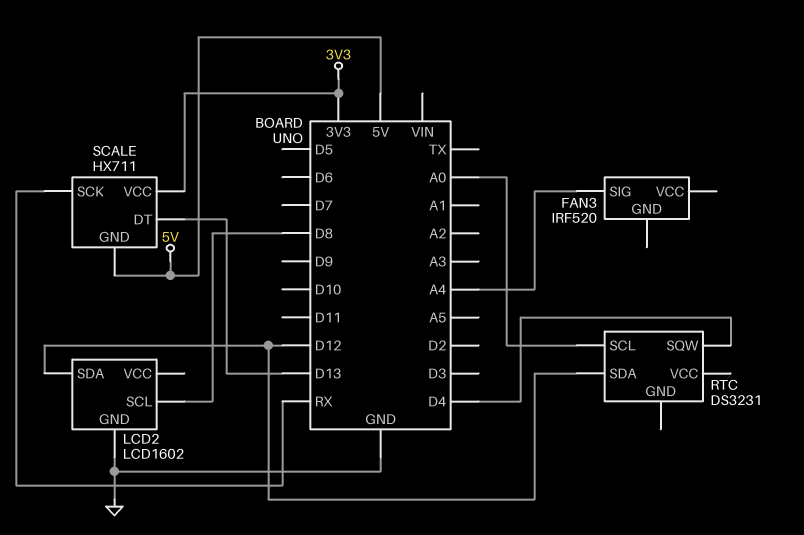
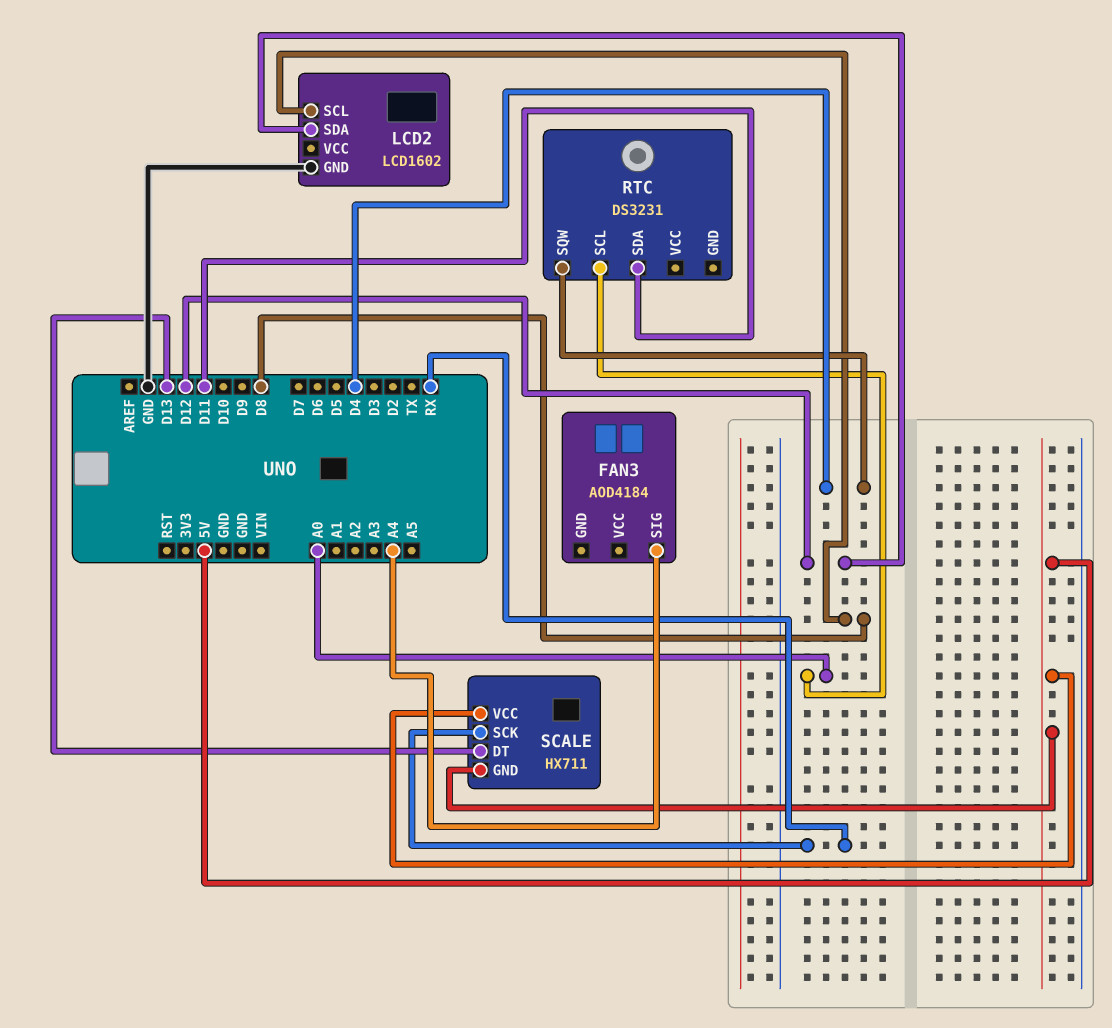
FAN3: IRF520 -> AOD4184
RTC pin SDA: D12 -> D11
SCALE pin VCC: 3V3 -> 5V

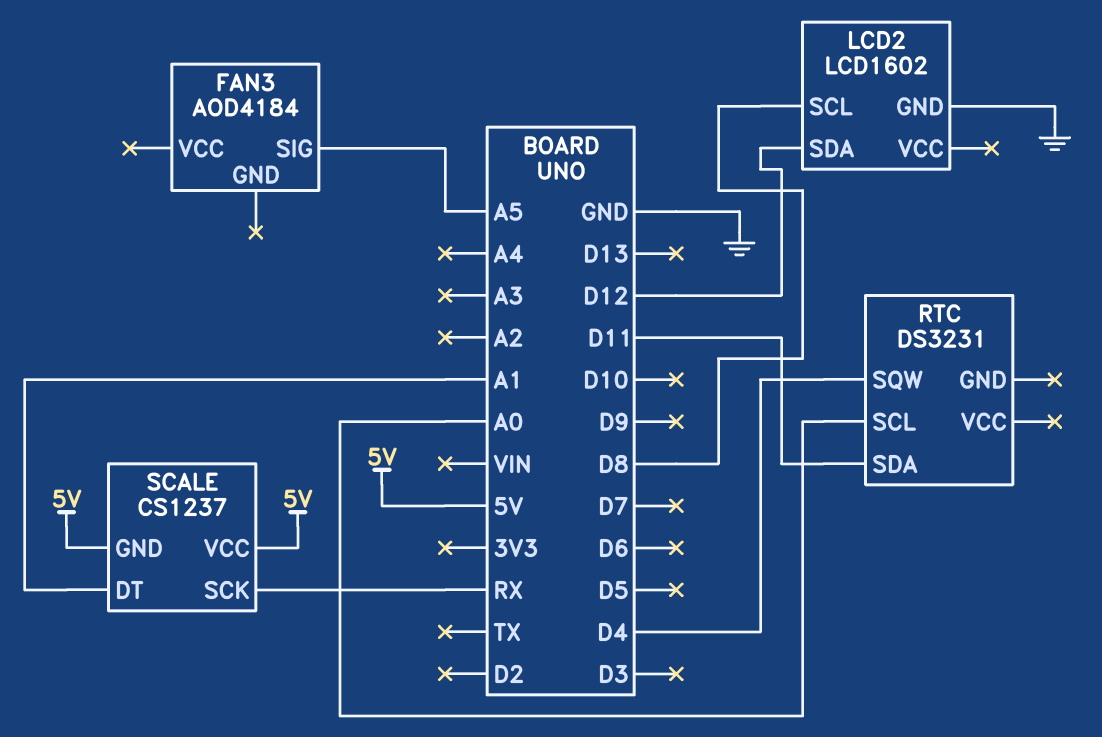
FAN3 pin SIG: A4 -> A5
SCALE: HX711 -> CS1237
SCALE pin DT: D13 -> A1

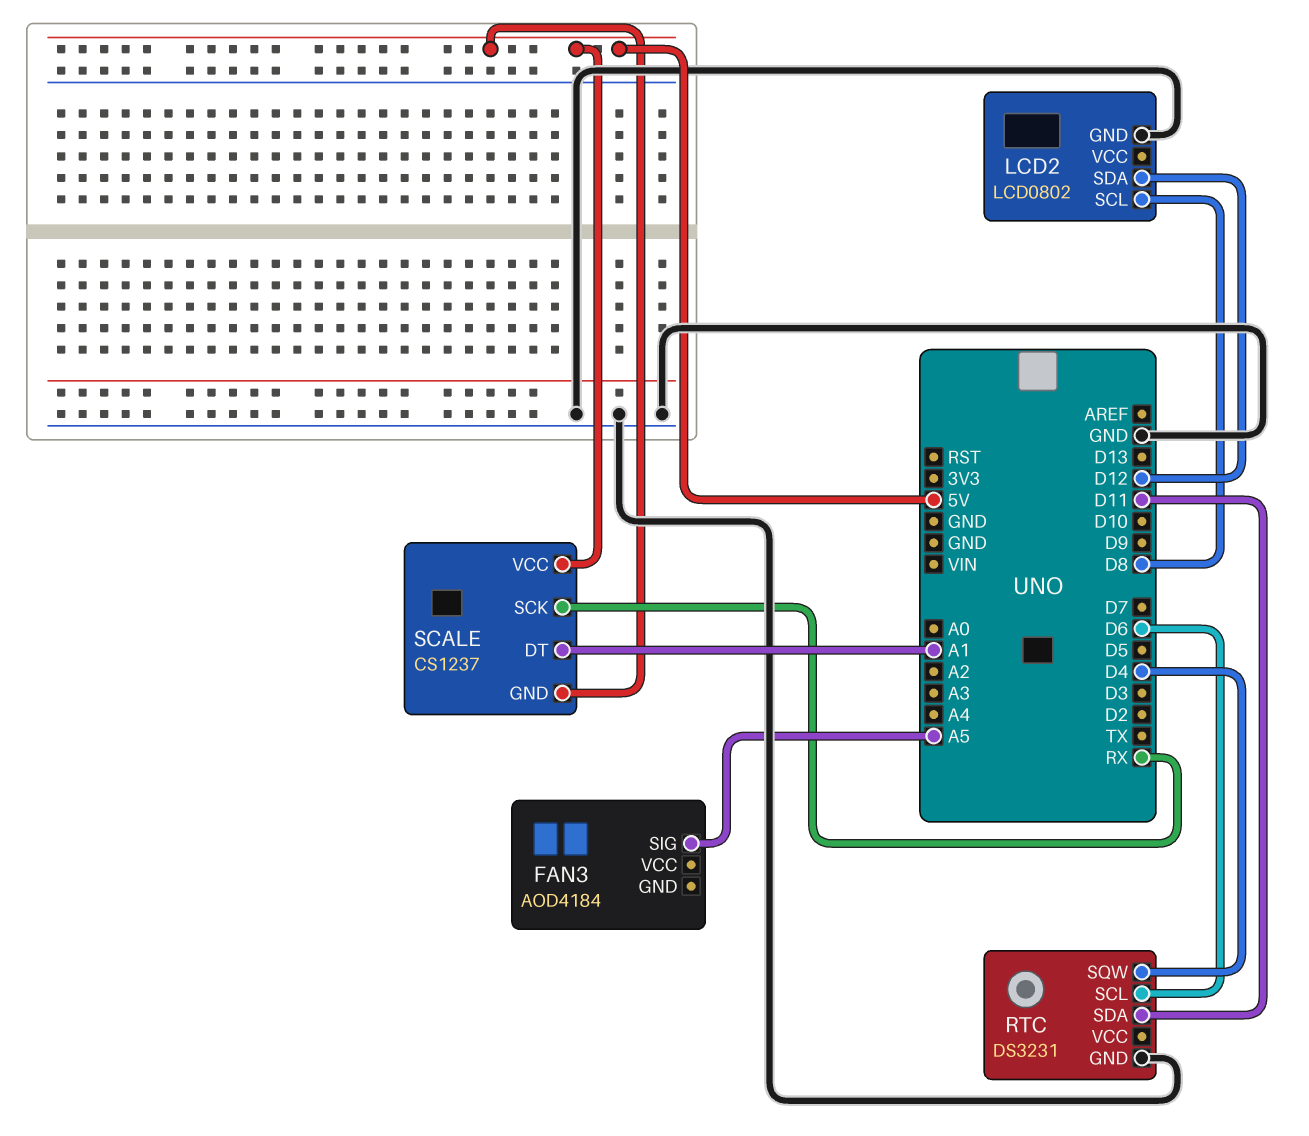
LCD2: LCD1602 -> LCD0802
RTC pin GND: none -> GND
RTC pin SCL: A0 -> D6

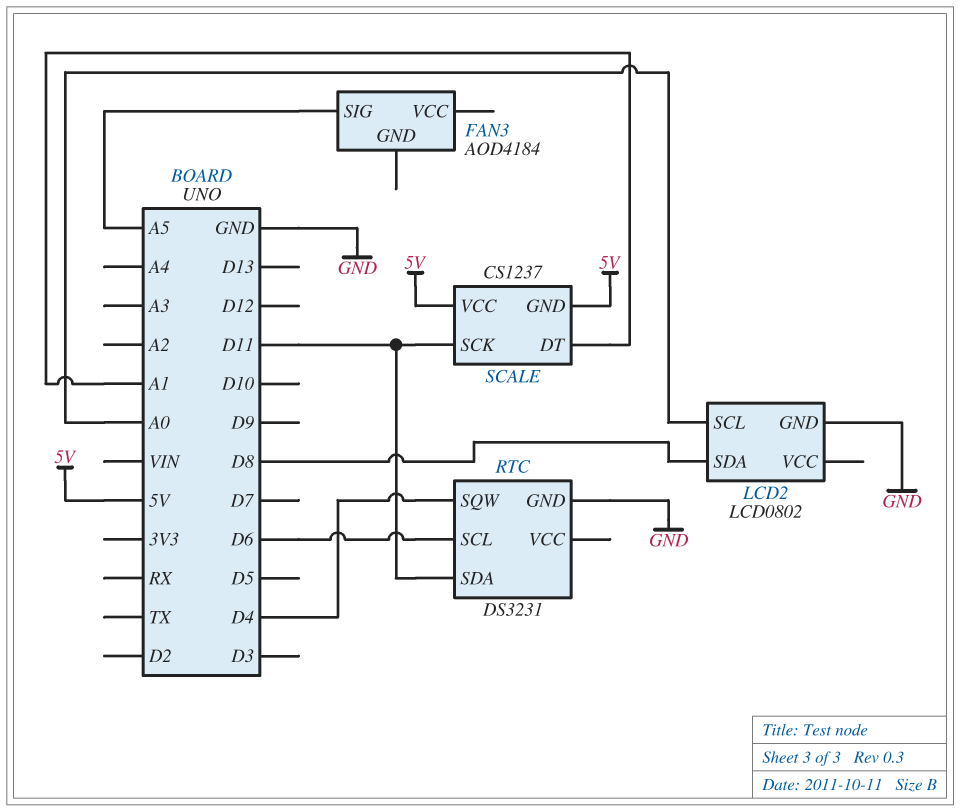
LCD2 pin SCL: D8 -> A0
LCD2 pin SDA: D12 -> D8
SCALE pin SCK: RX -> D11

